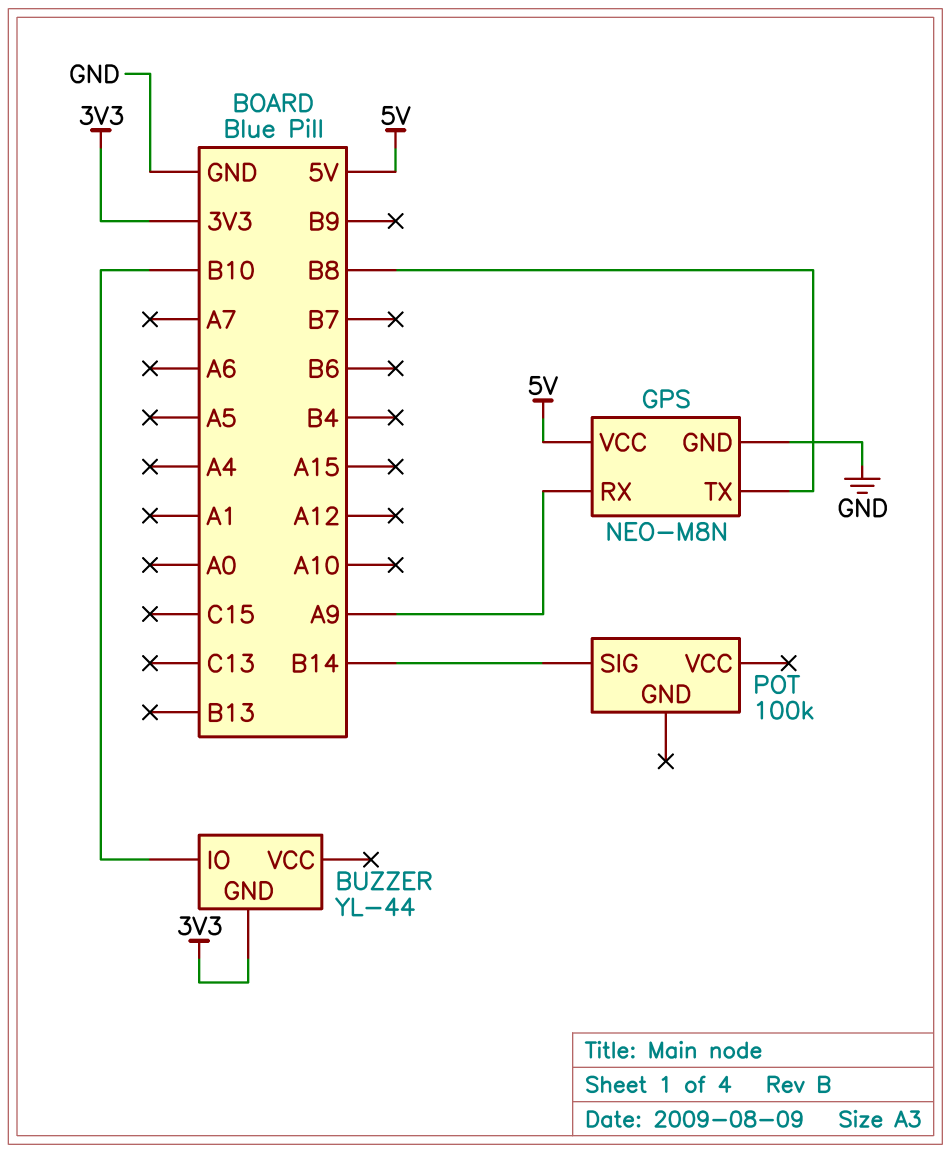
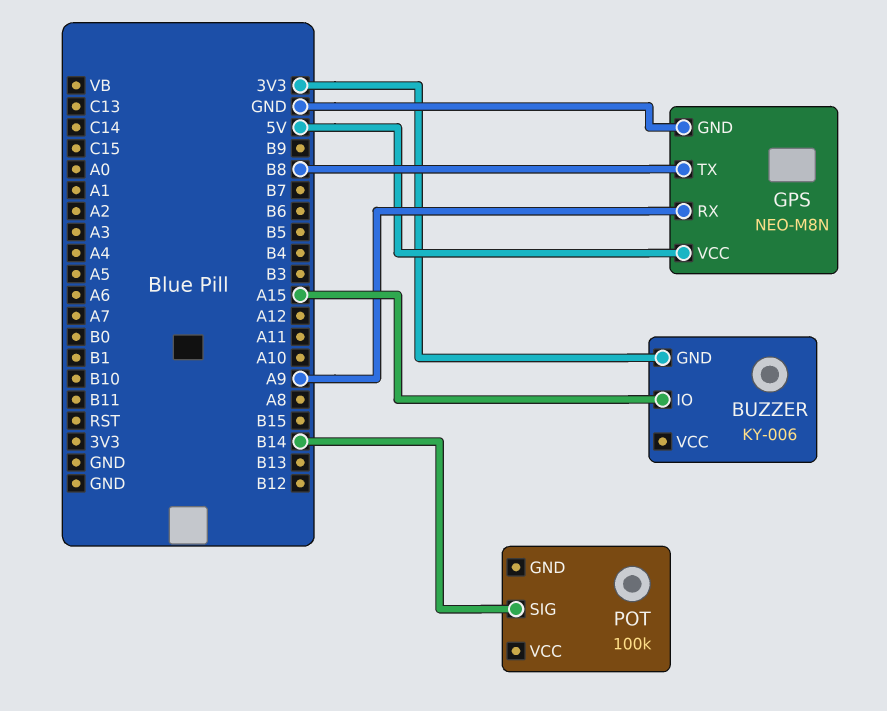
BUZZER: YL-44 -> KY-006
BUZZER pin IO: B10 -> A15

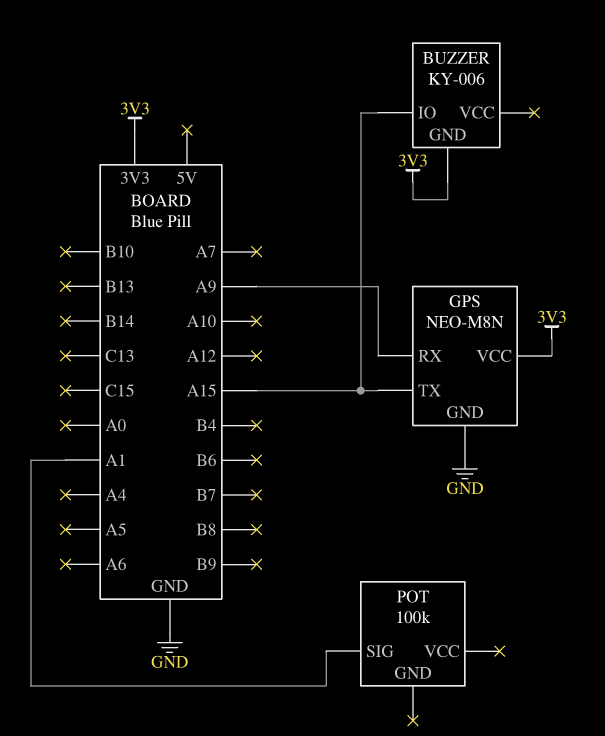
GPS pin TX: B8 -> A15
GPS pin VCC: 5V -> 3V3
POT pin SIG: B14 -> A1

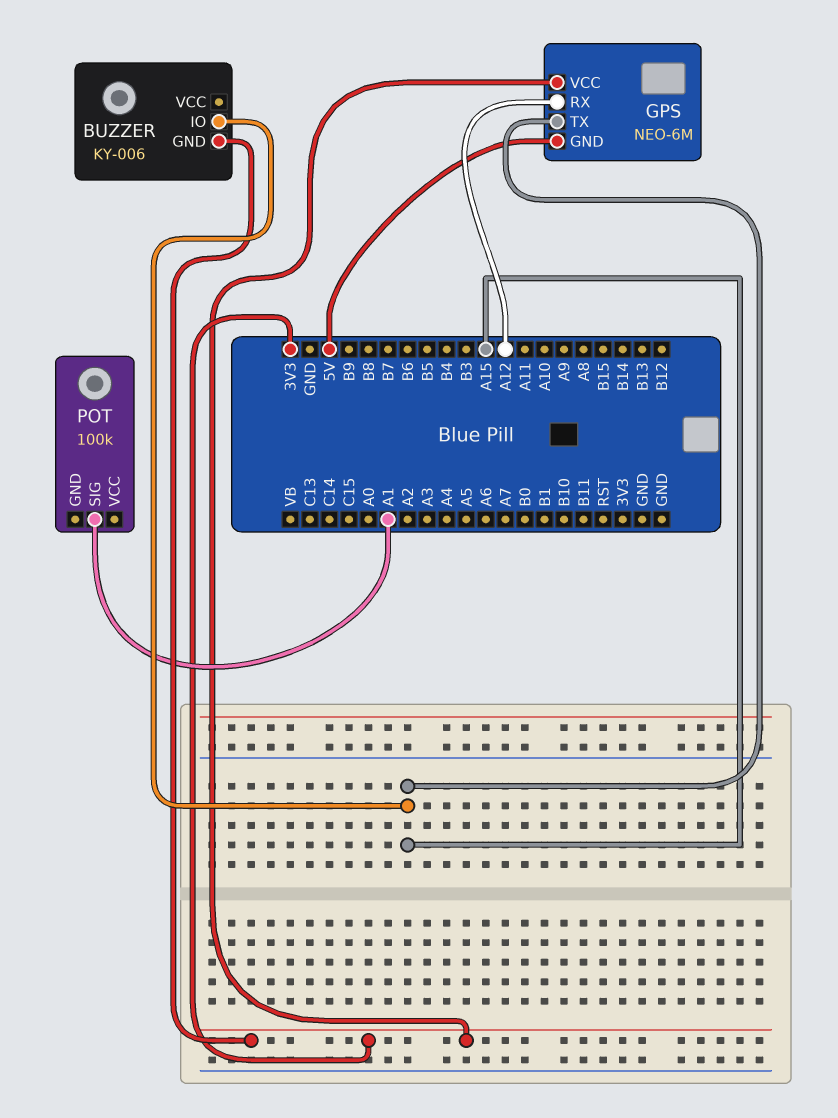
GPS: NEO-M8N -> NEO-6M
GPS pin GND: GND -> 5V
GPS pin RX: A9 -> A12

